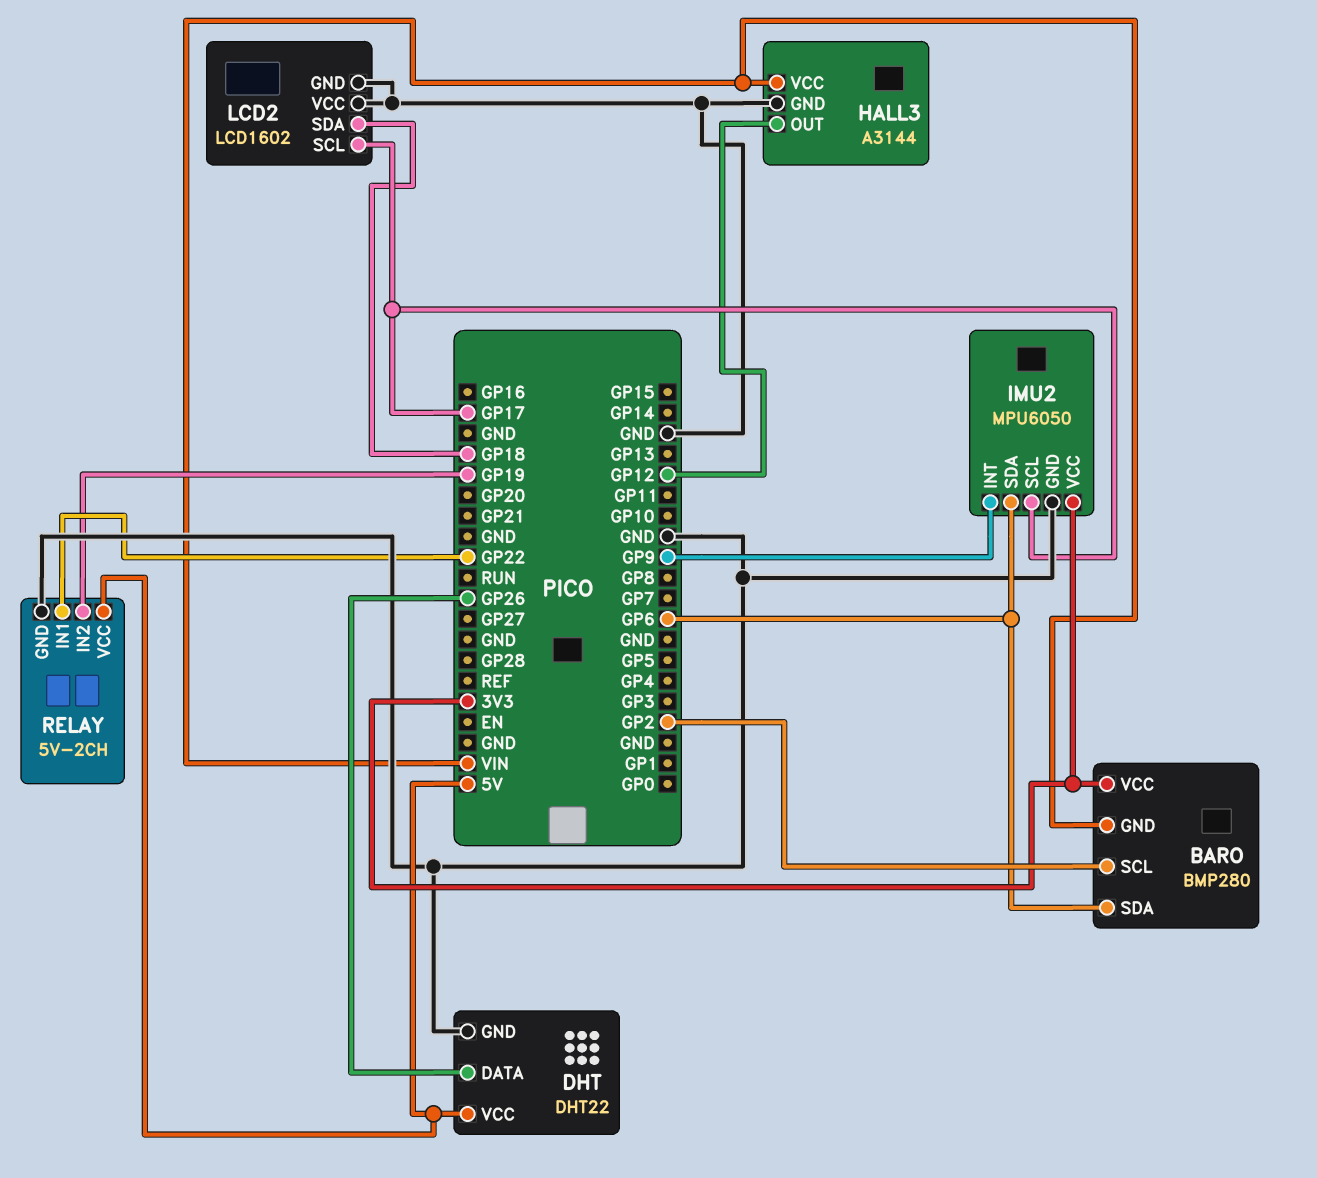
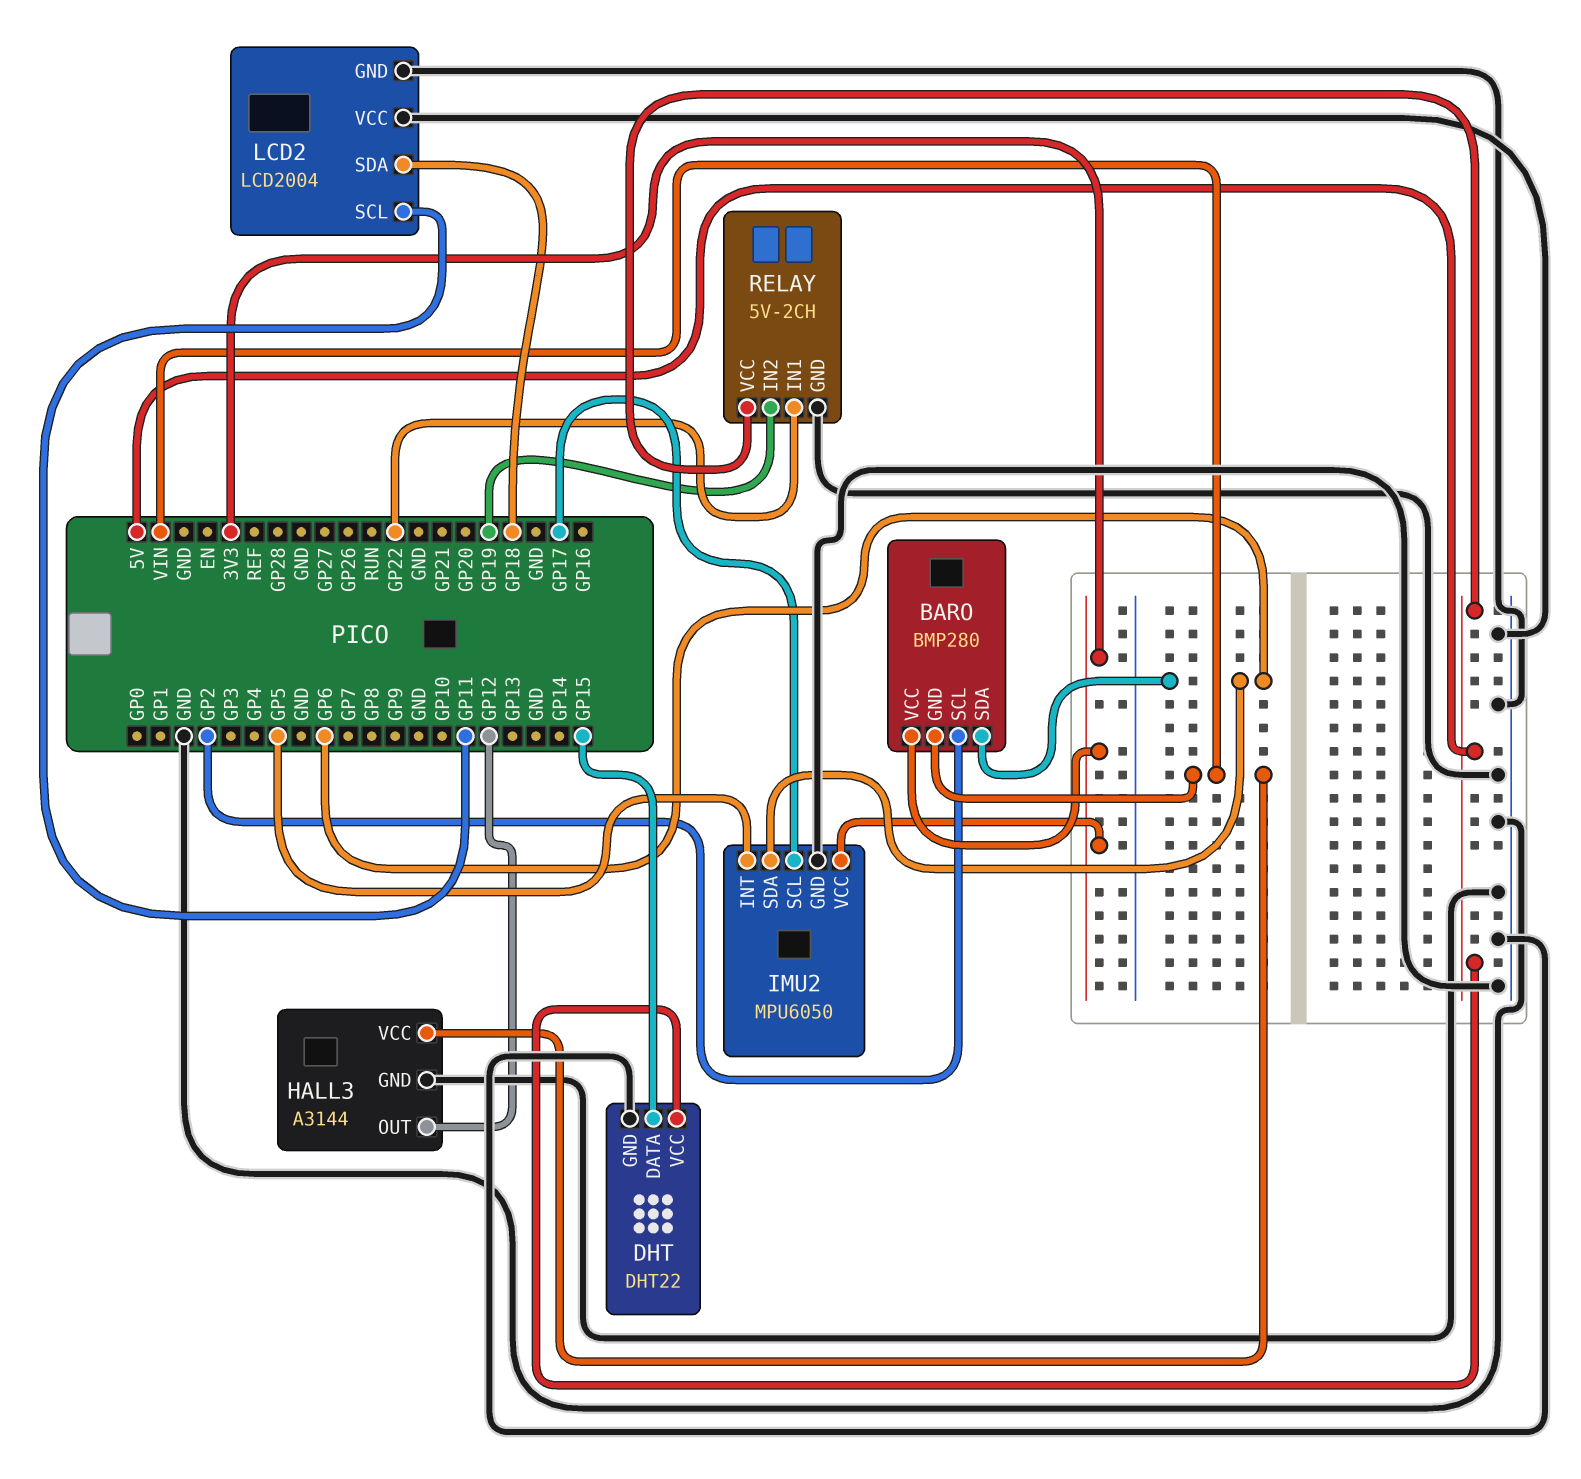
DHT pin DATA: GP26 -> GP15
IMU2 pin INT: GP9 -> GP5
LCD2: LCD1602 -> LCD2004
LCD2 pin SCL: GP17 -> GP11

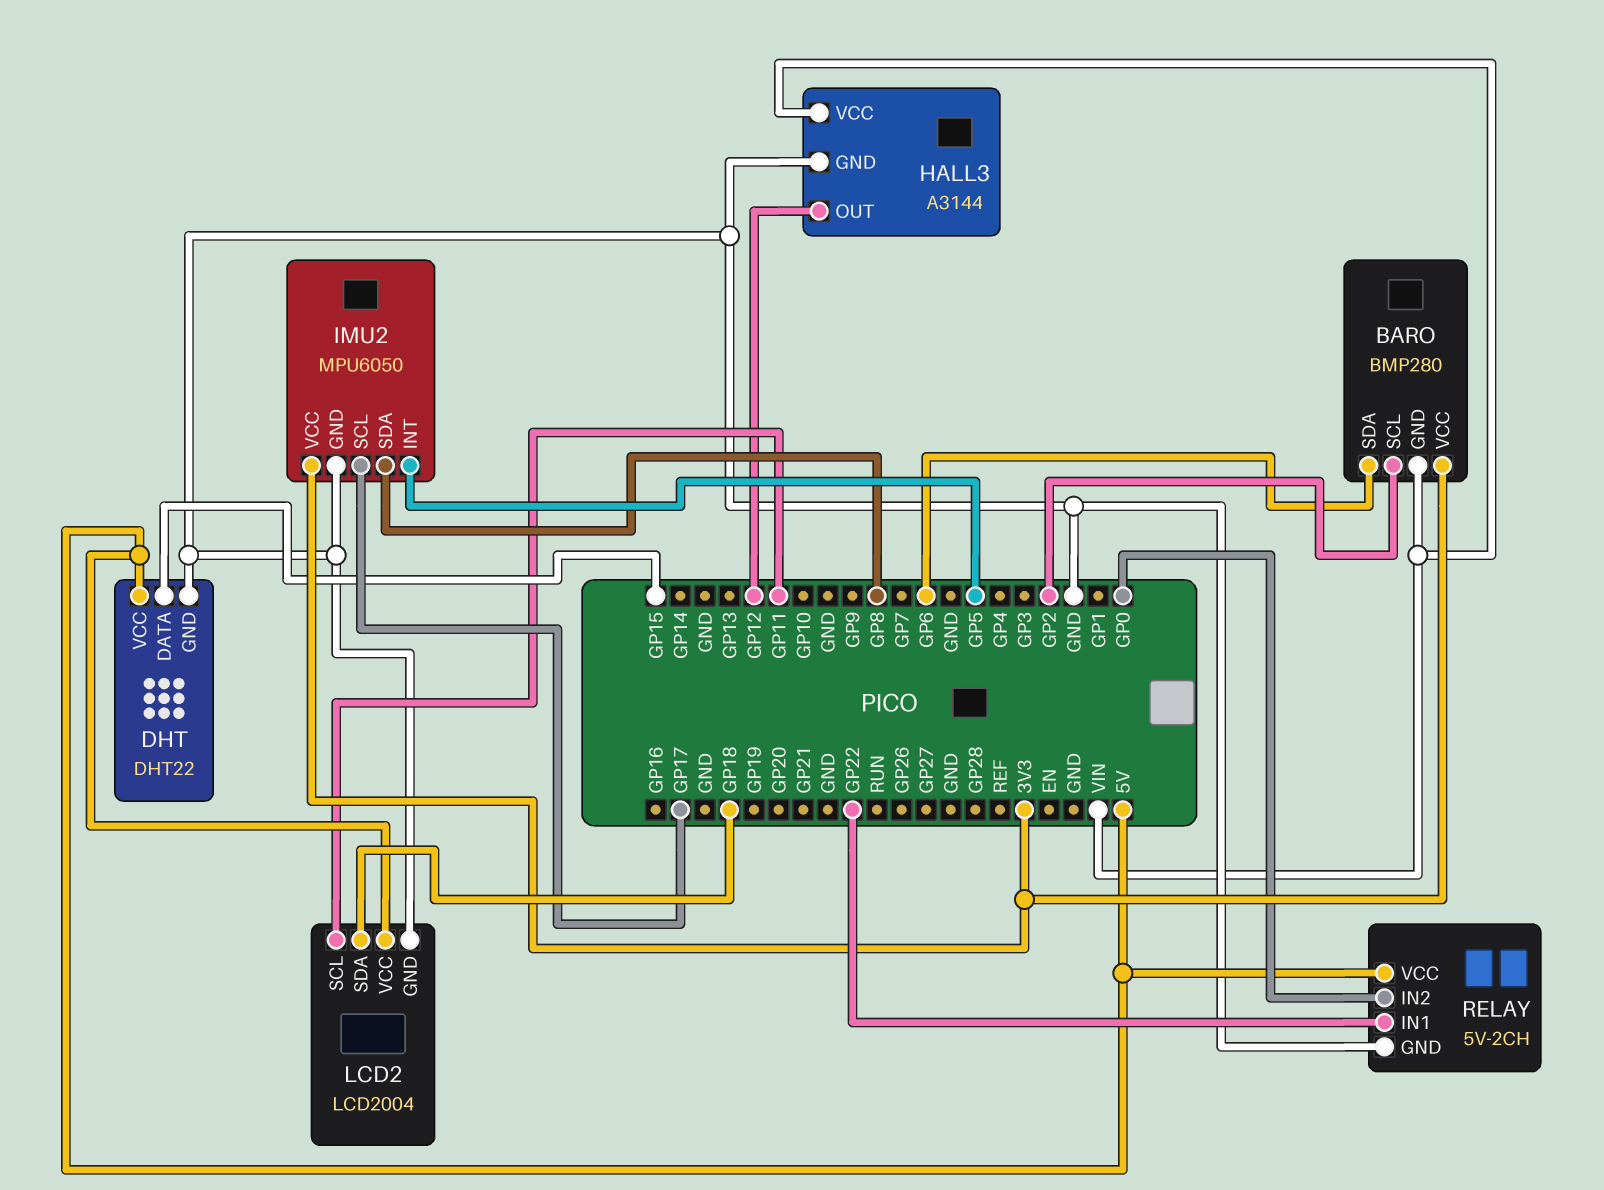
IMU2 pin SDA: GP6 -> GP8
LCD2 pin VCC: GND -> 5V
RELAY pin IN2: GP19 -> GP0

